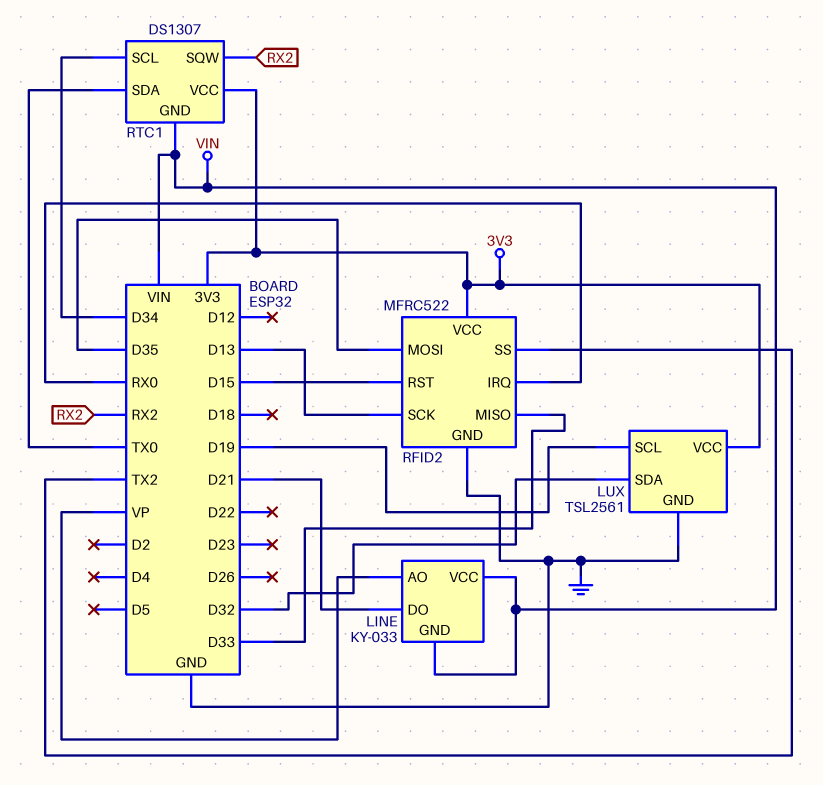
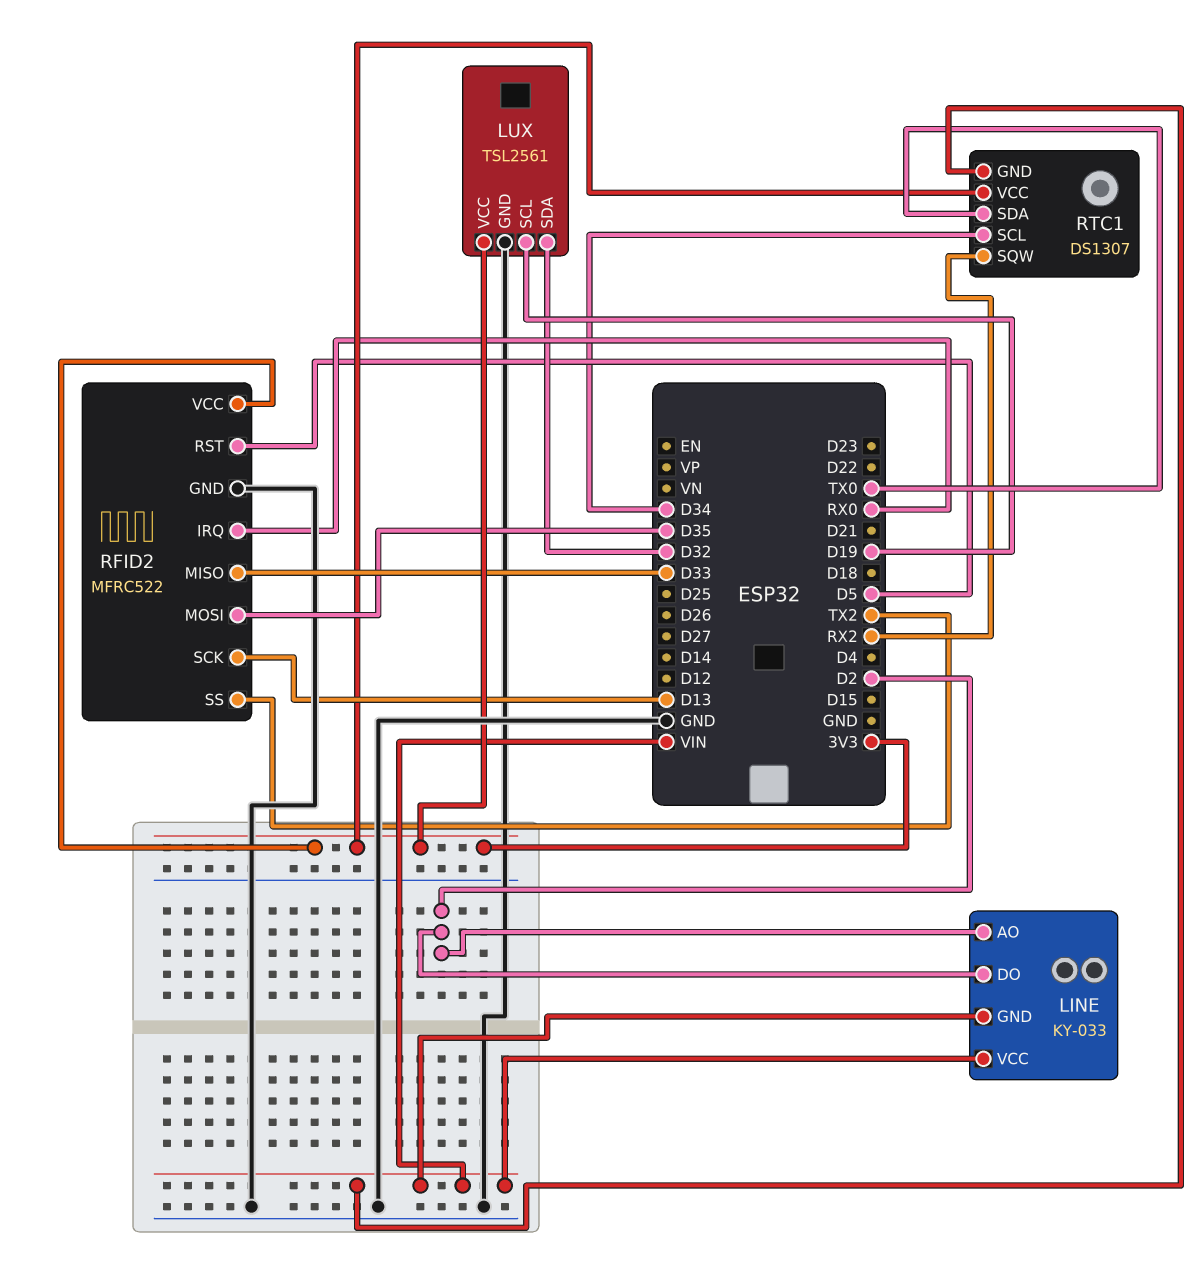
LINE pin AO: VP -> D2
LINE pin DO: D21 -> D2
RFID2 pin RST: D15 -> D5

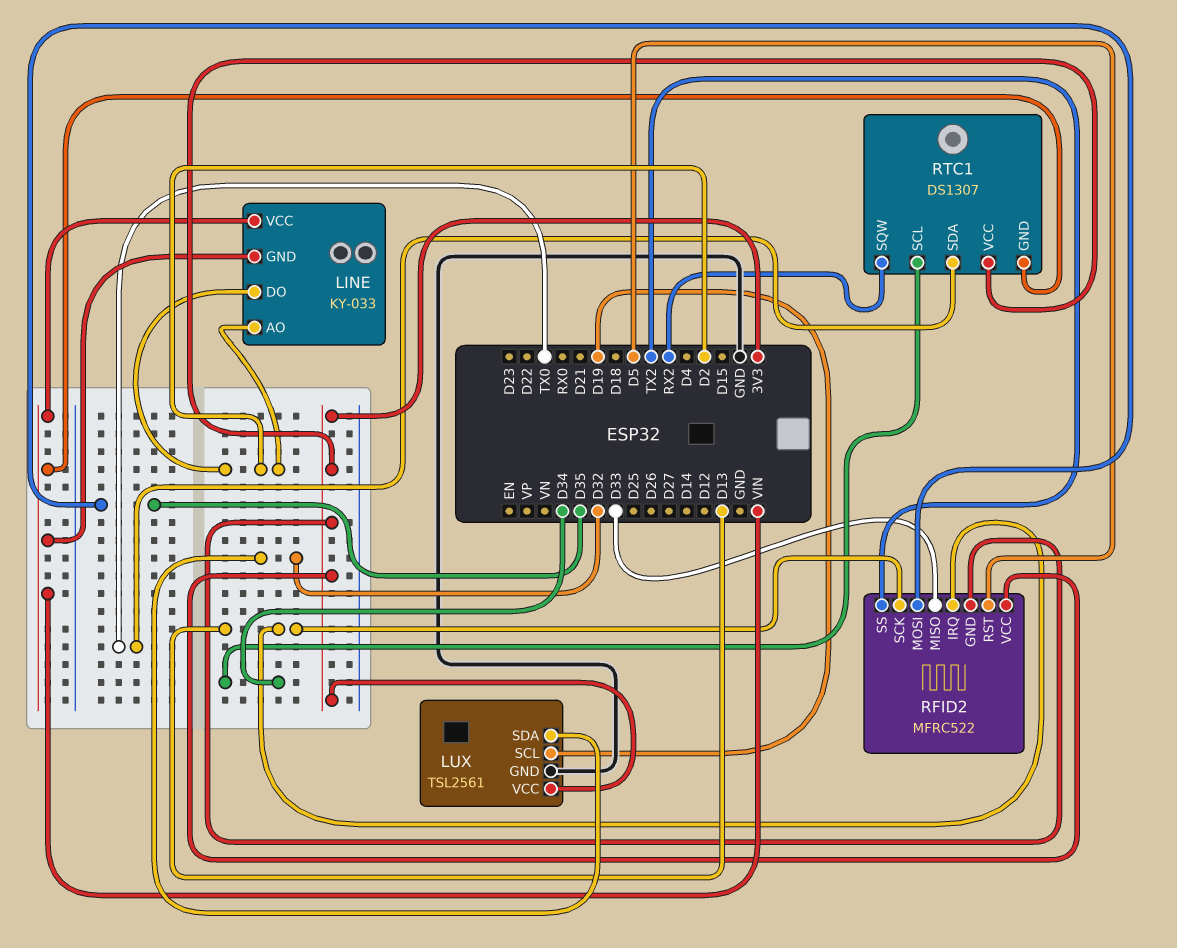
RFID2 pin GND: GND -> 3V3
RFID2 pin IRQ: RX0 -> D13

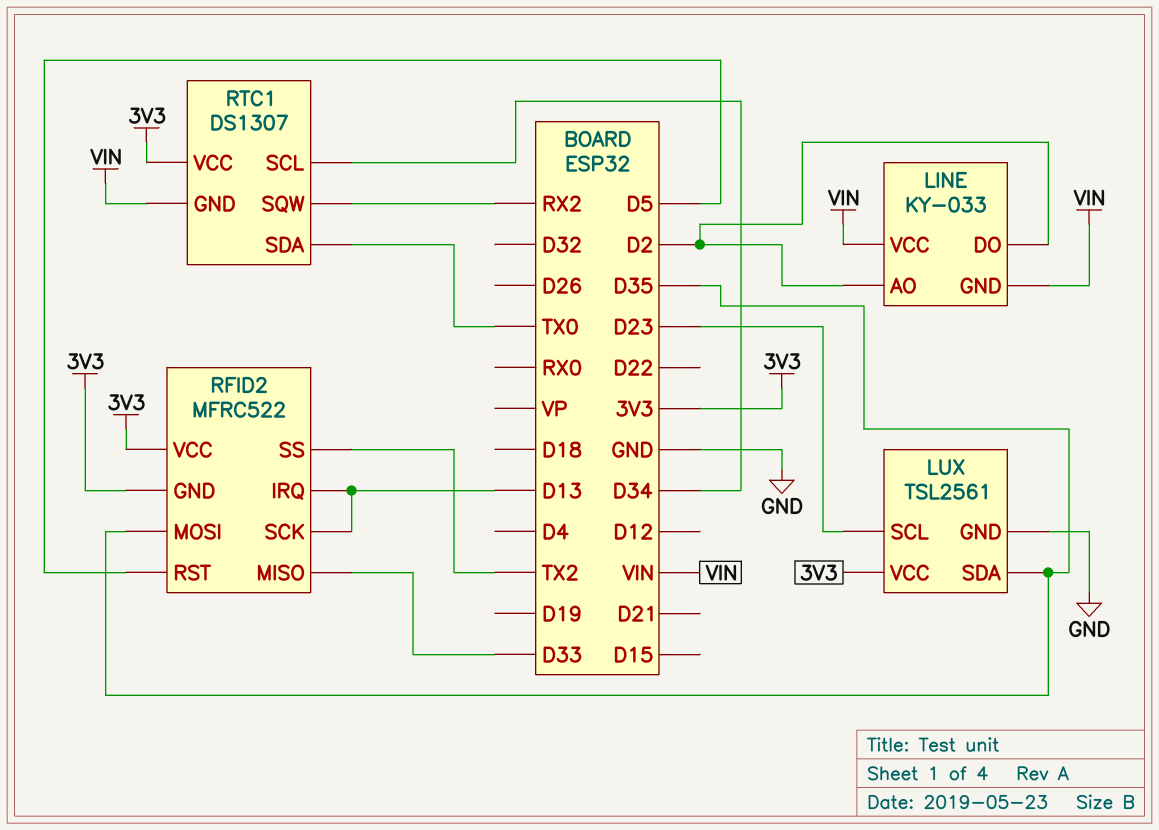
LUX pin SCL: D19 -> D23
LUX pin SDA: D32 -> D35

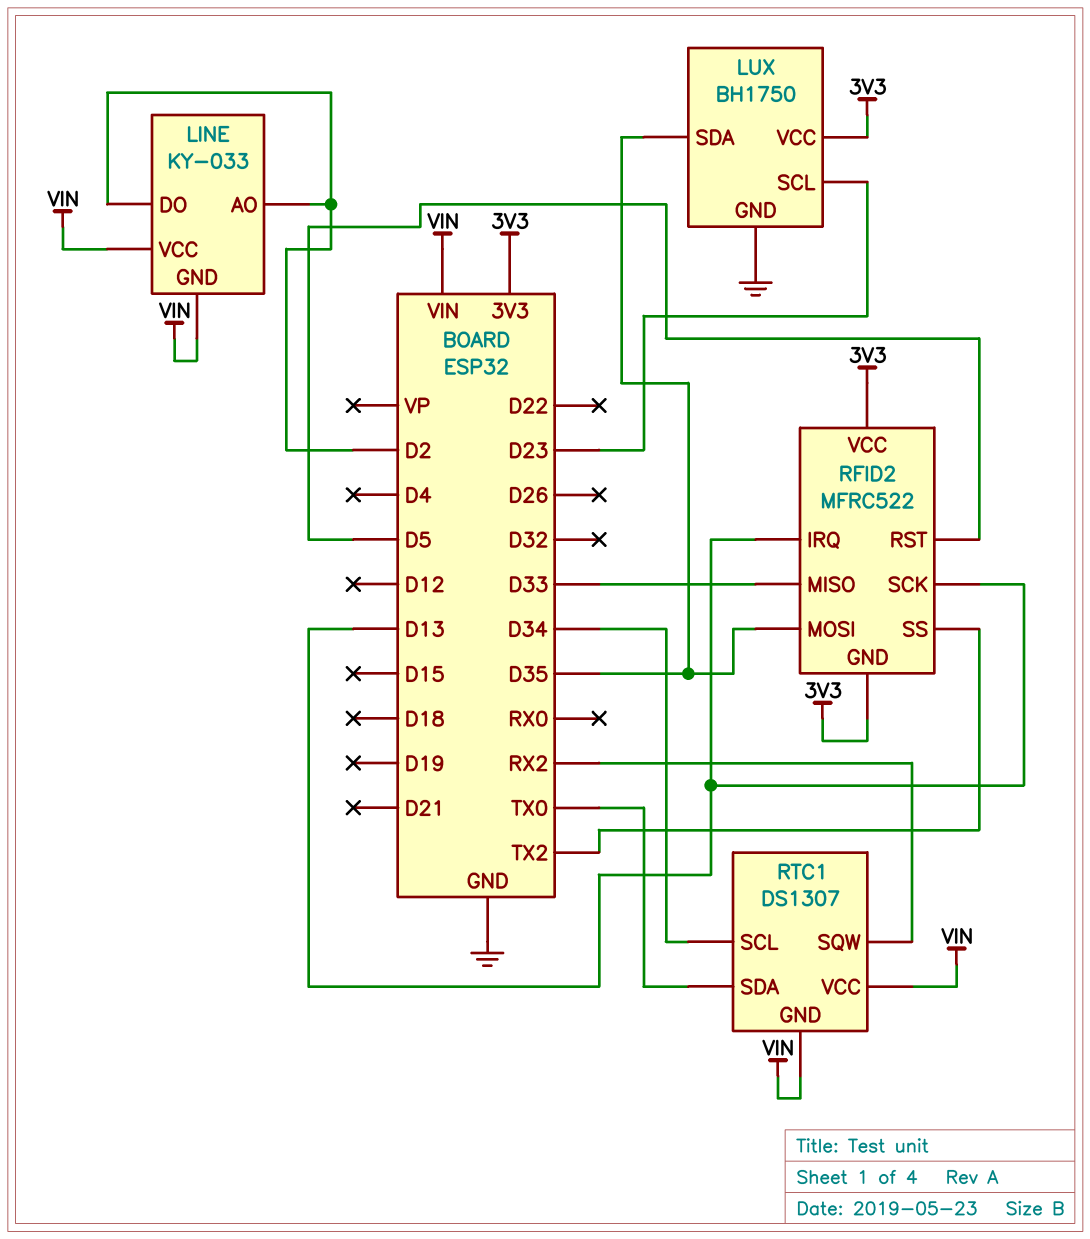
LUX: TSL2561 -> BH1750
RTC1 pin VCC: 3V3 -> VIN

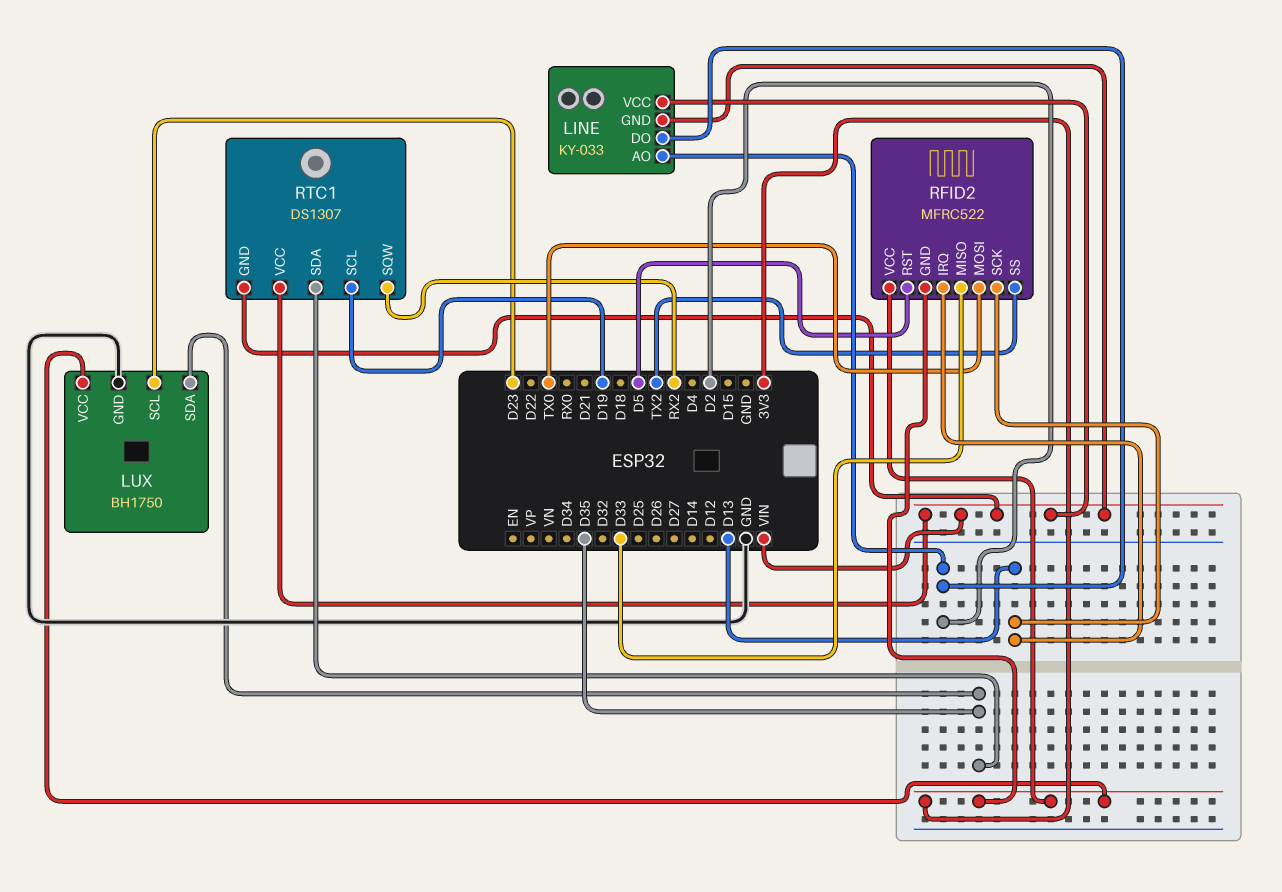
RFID2 pin MOSI: D35 -> TX0
RTC1 pin SCL: D34 -> D19
RTC1 pin SDA: TX0 -> D35

